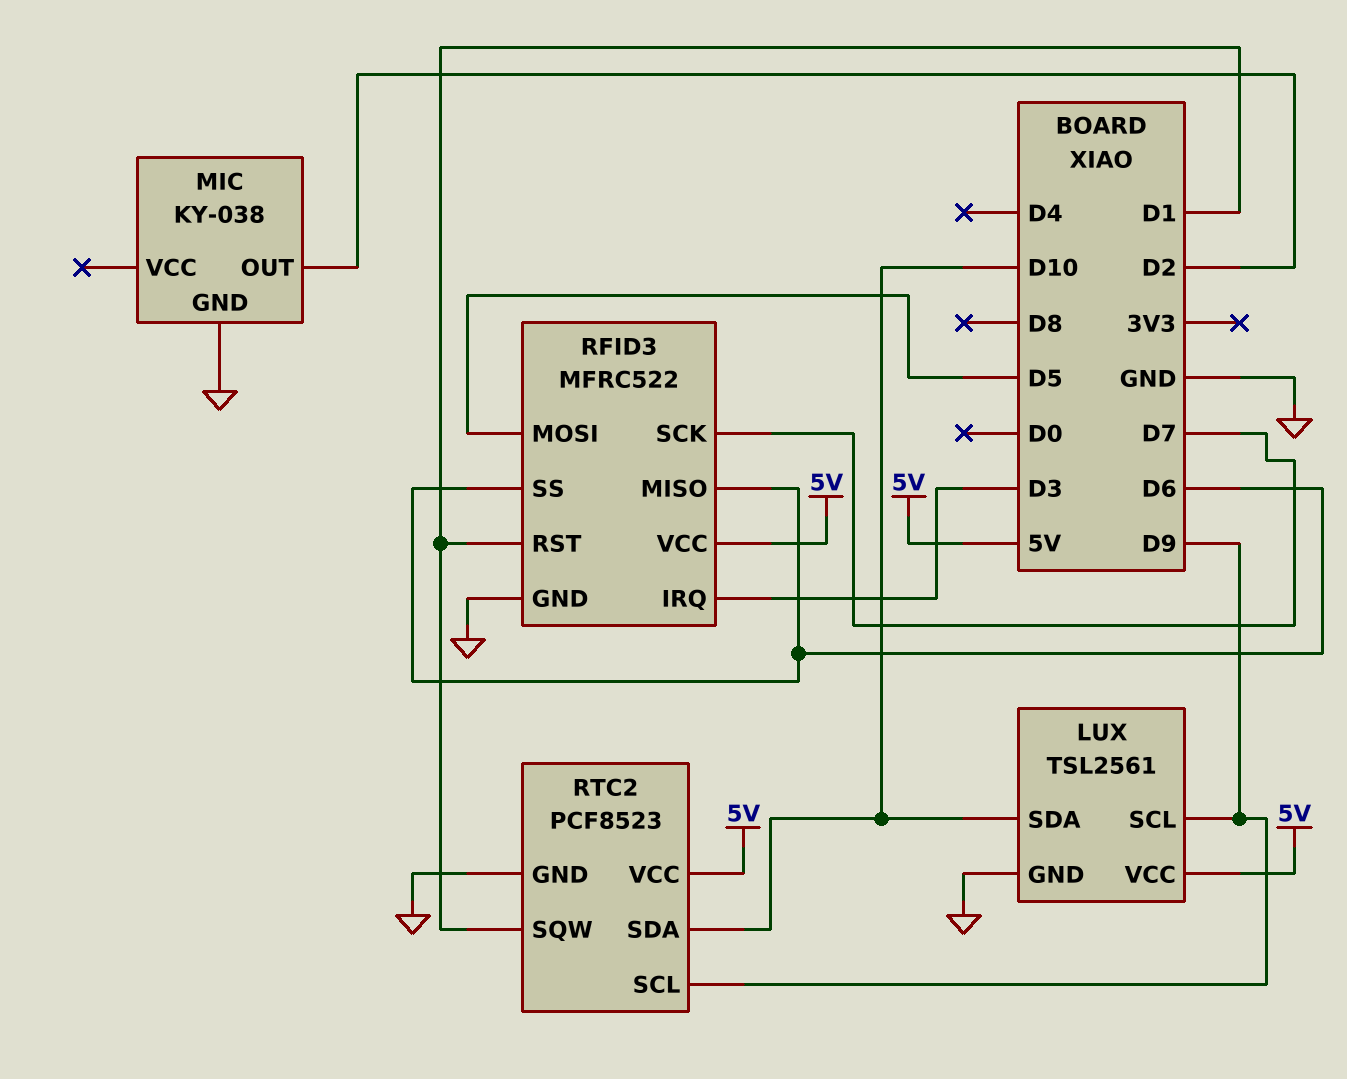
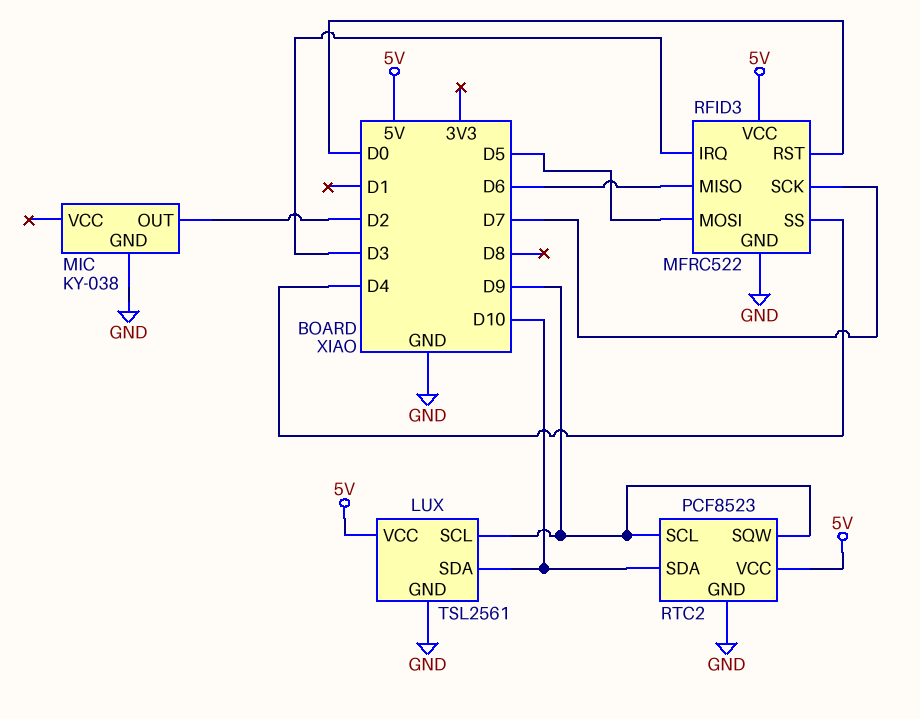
RFID3 pin RST: D1 -> D0
RFID3 pin SS: D6 -> D4
RTC2 pin SQW: D1 -> D9

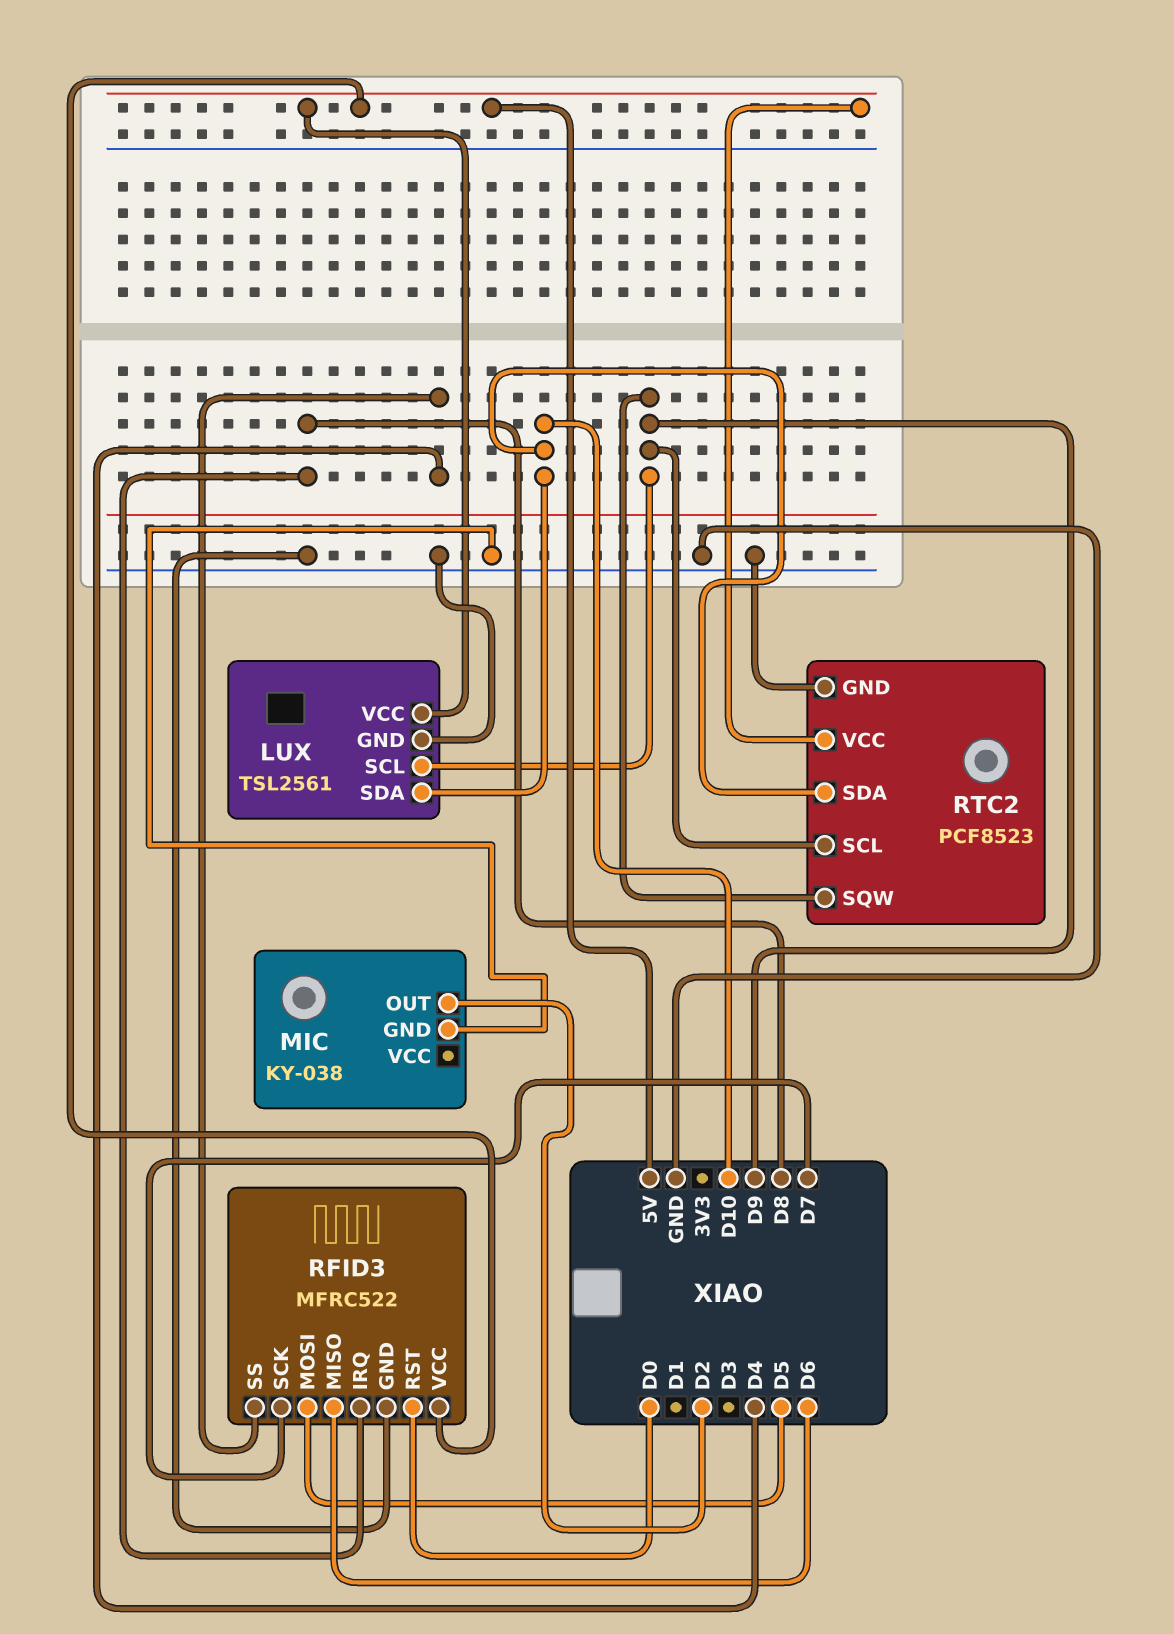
RFID3 pin IRQ: D3 -> D8

